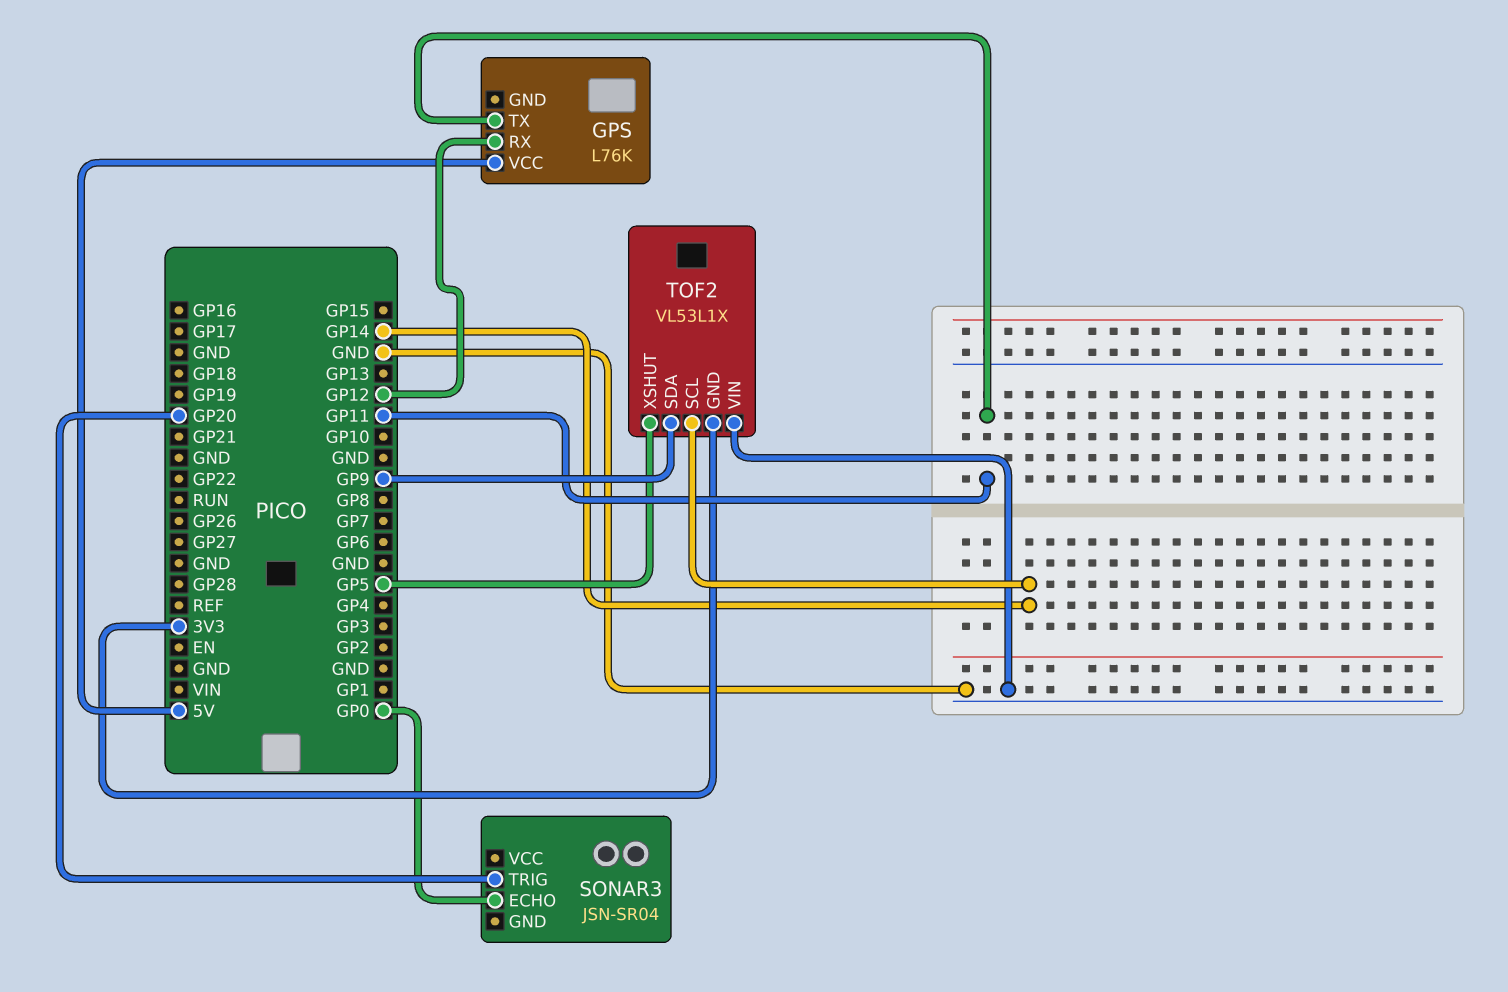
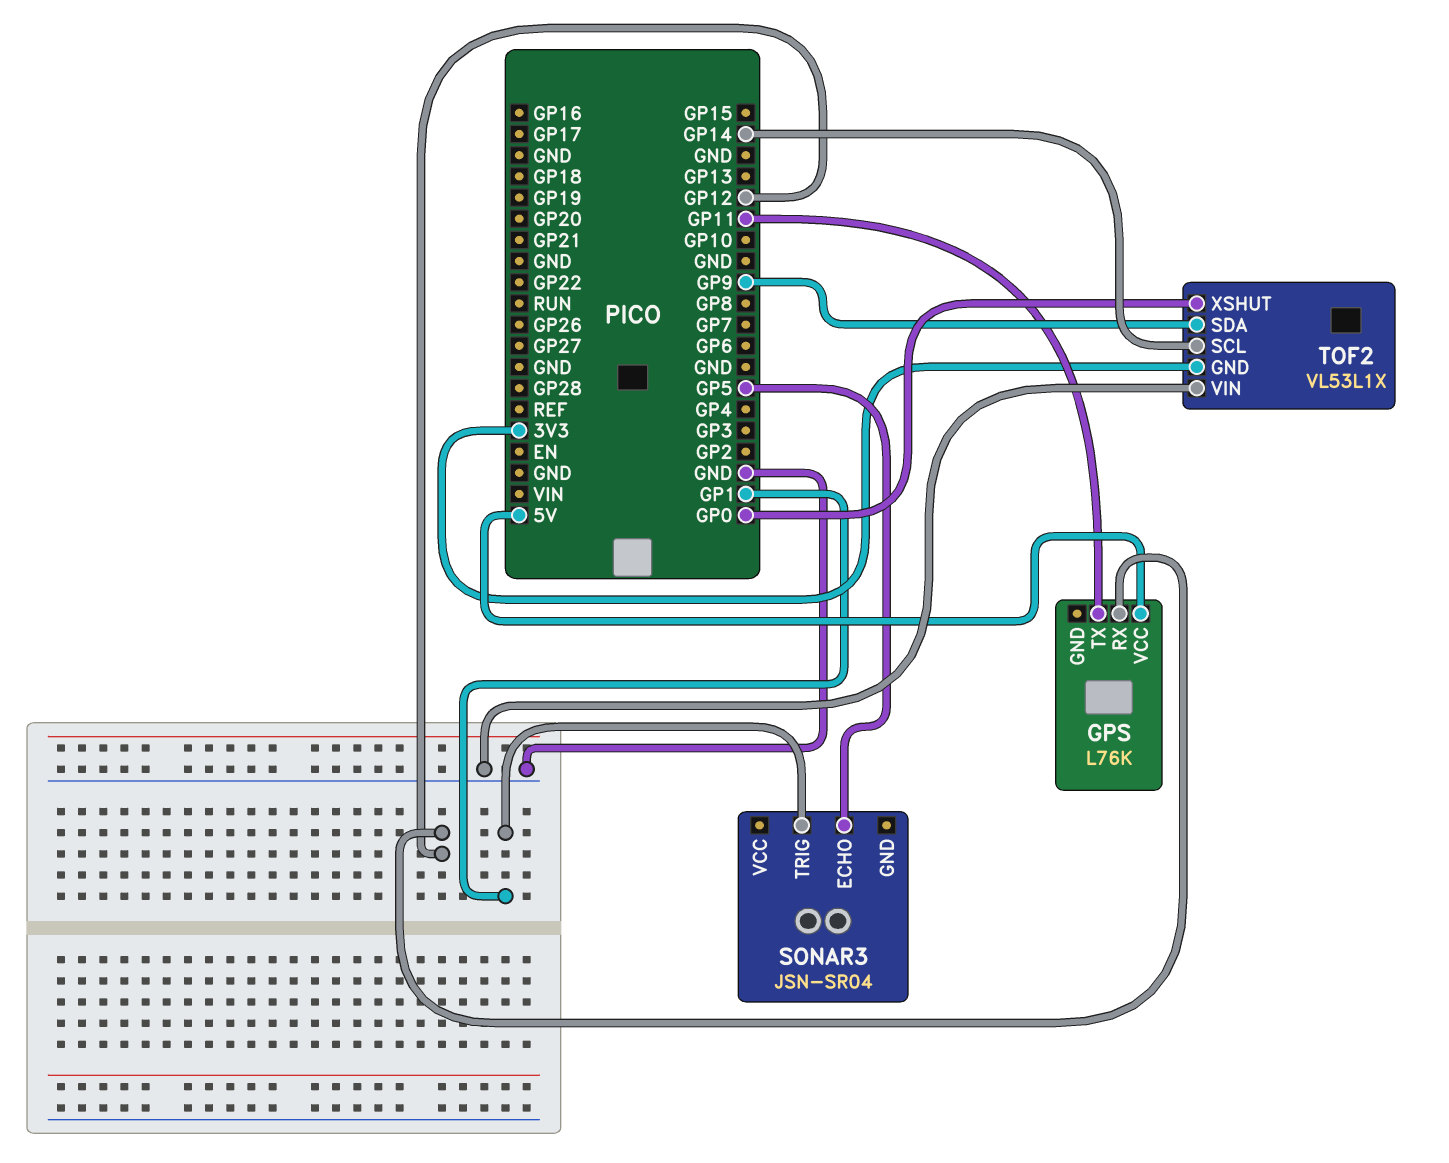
SONAR3 pin ECHO: GP0 -> GP5
SONAR3 pin TRIG: GP20 -> GP1
TOF2 pin XSHUT: GP5 -> GP0

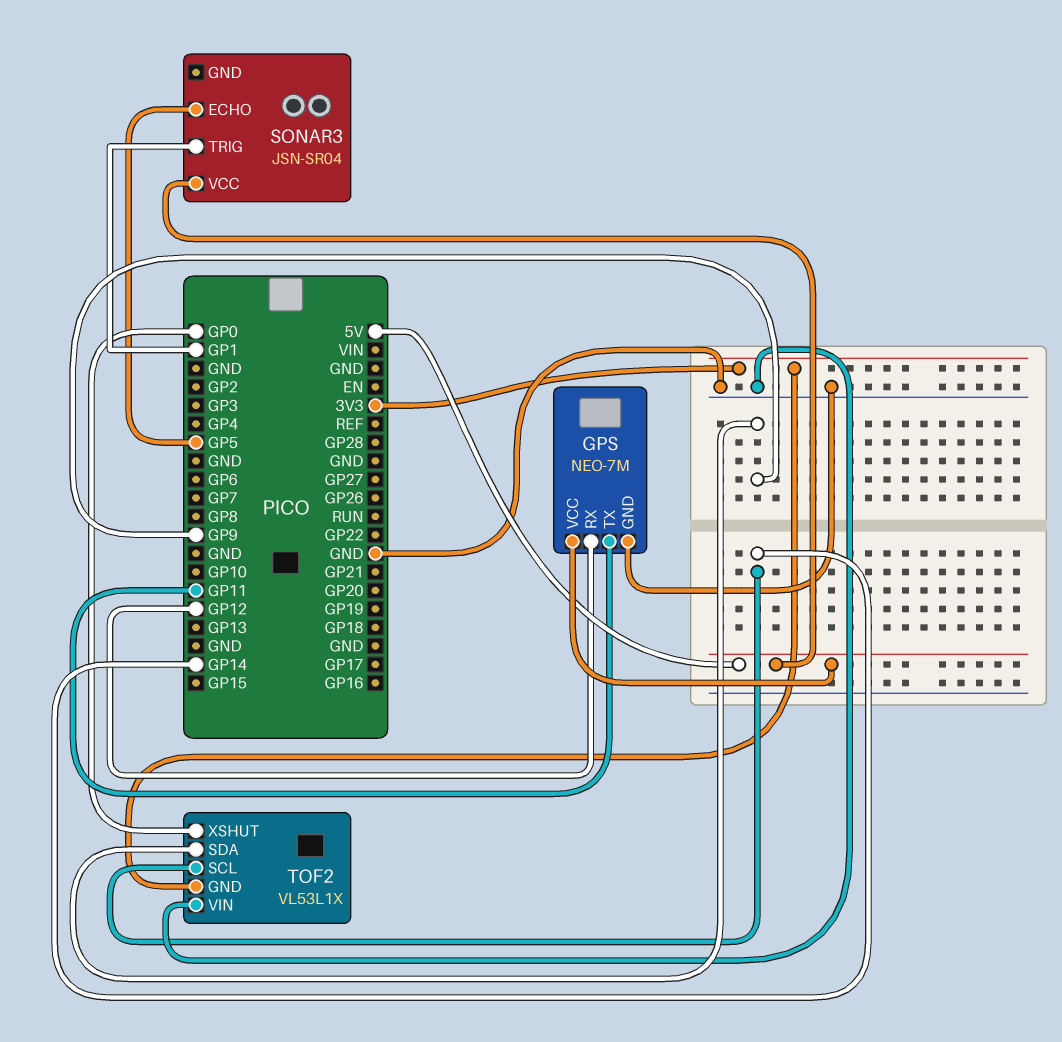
GPS: L76K -> NEO-7M
GPS pin GND: none -> GND
SONAR3 pin VCC: none -> 5V

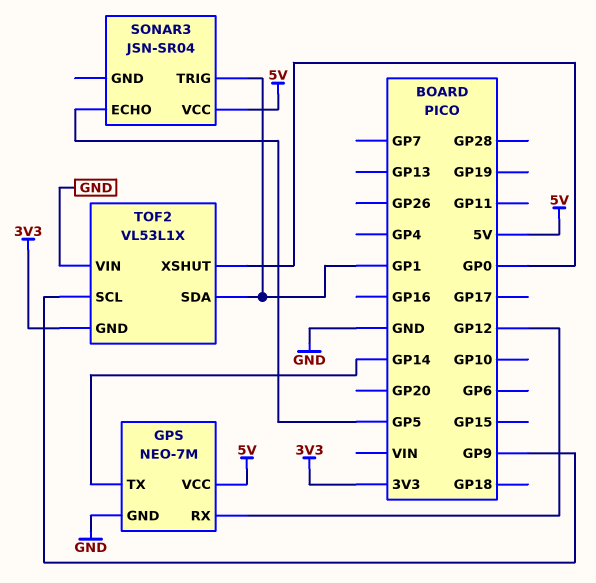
GPS pin TX: GP11 -> GP14
TOF2 pin SCL: GP14 -> GP9
TOF2 pin SDA: GP9 -> GP1

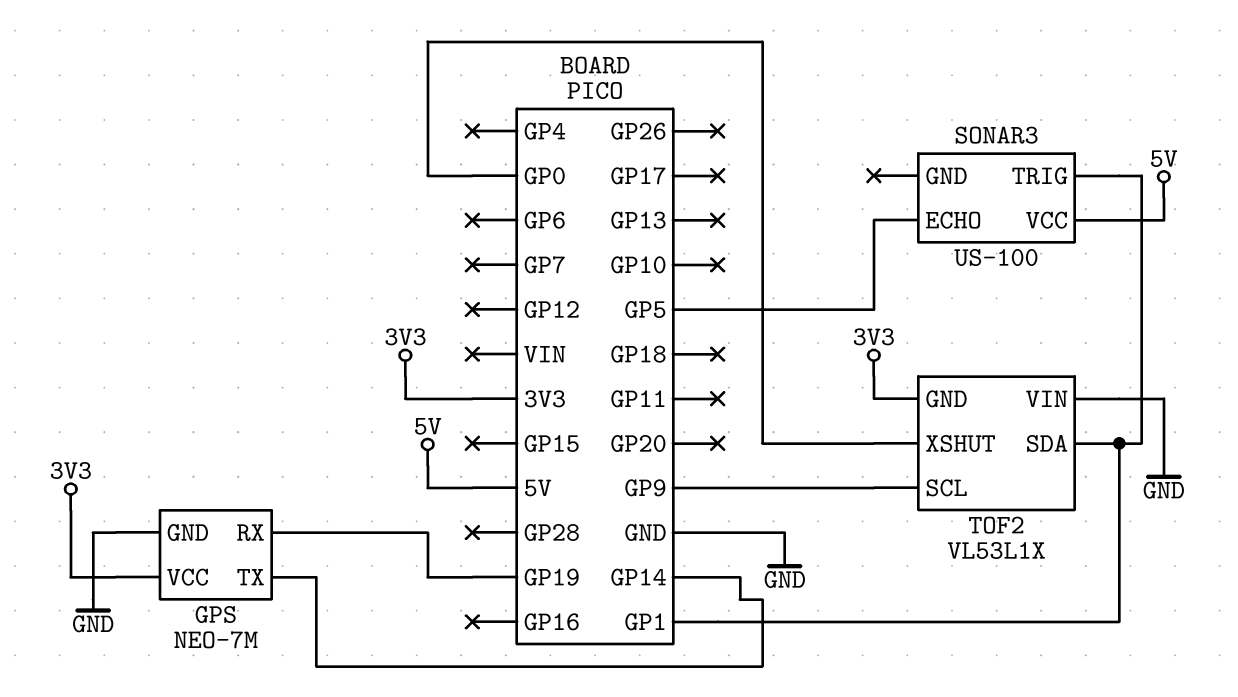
GPS pin RX: GP12 -> GP19
GPS pin VCC: 5V -> 3V3
SONAR3: JSN-SR04 -> US-100

